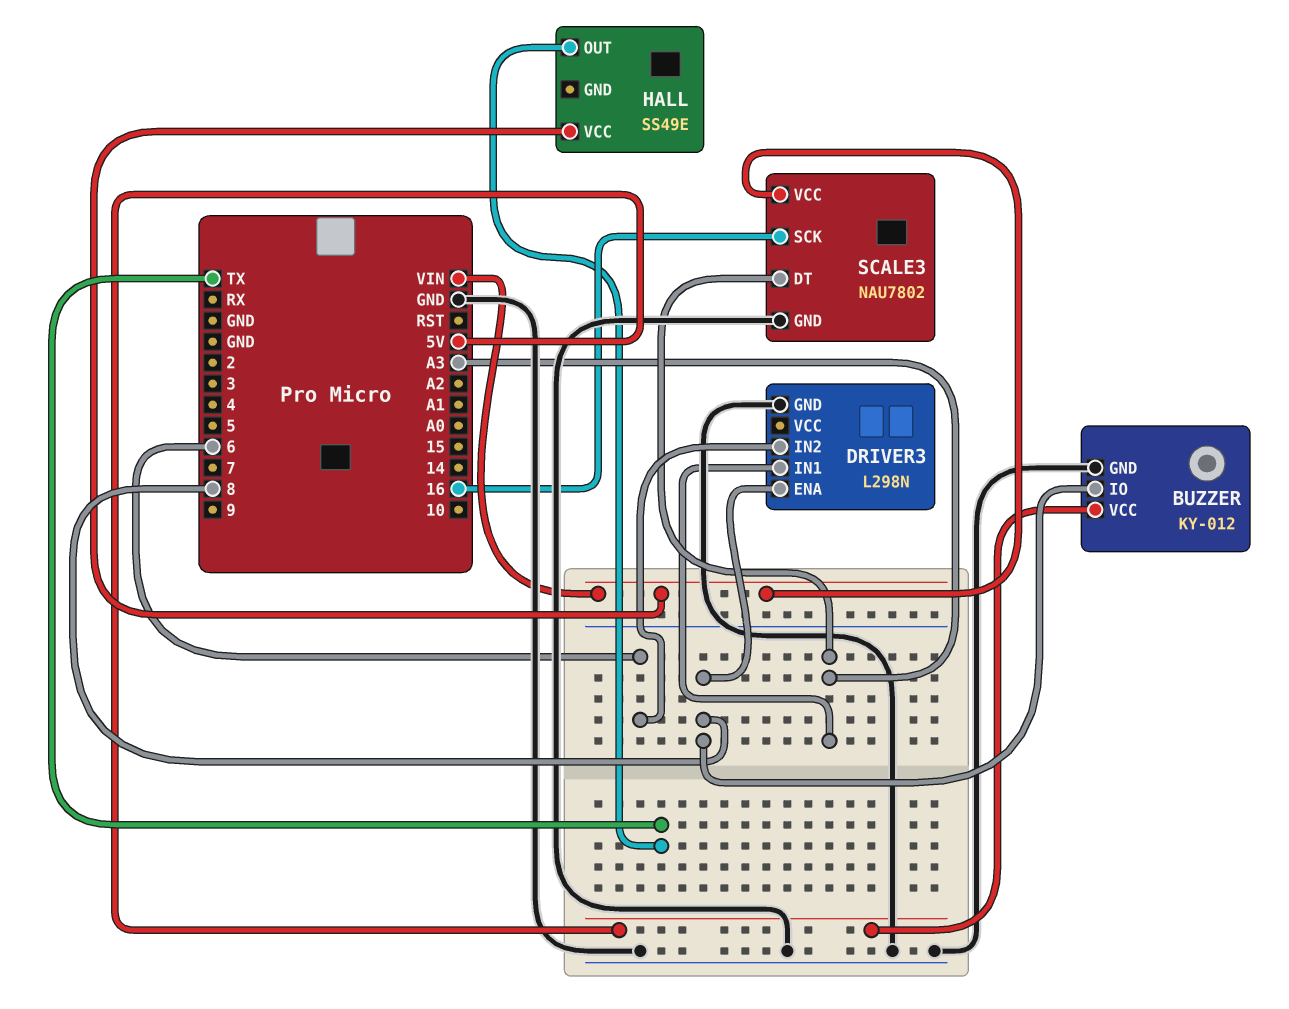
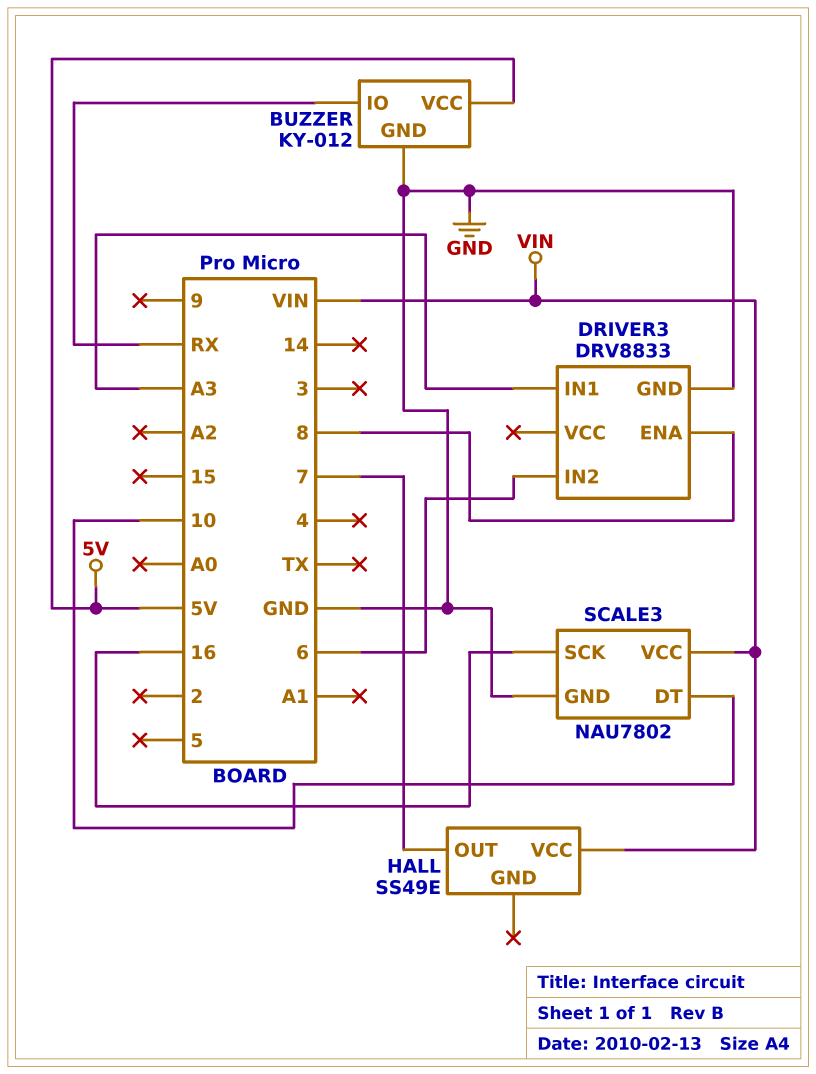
BUZZER pin IO: 8 -> RX
DRIVER3: L298N -> DRV8833
HALL pin OUT: TX -> 7
SCALE3 pin DT: A3 -> 10

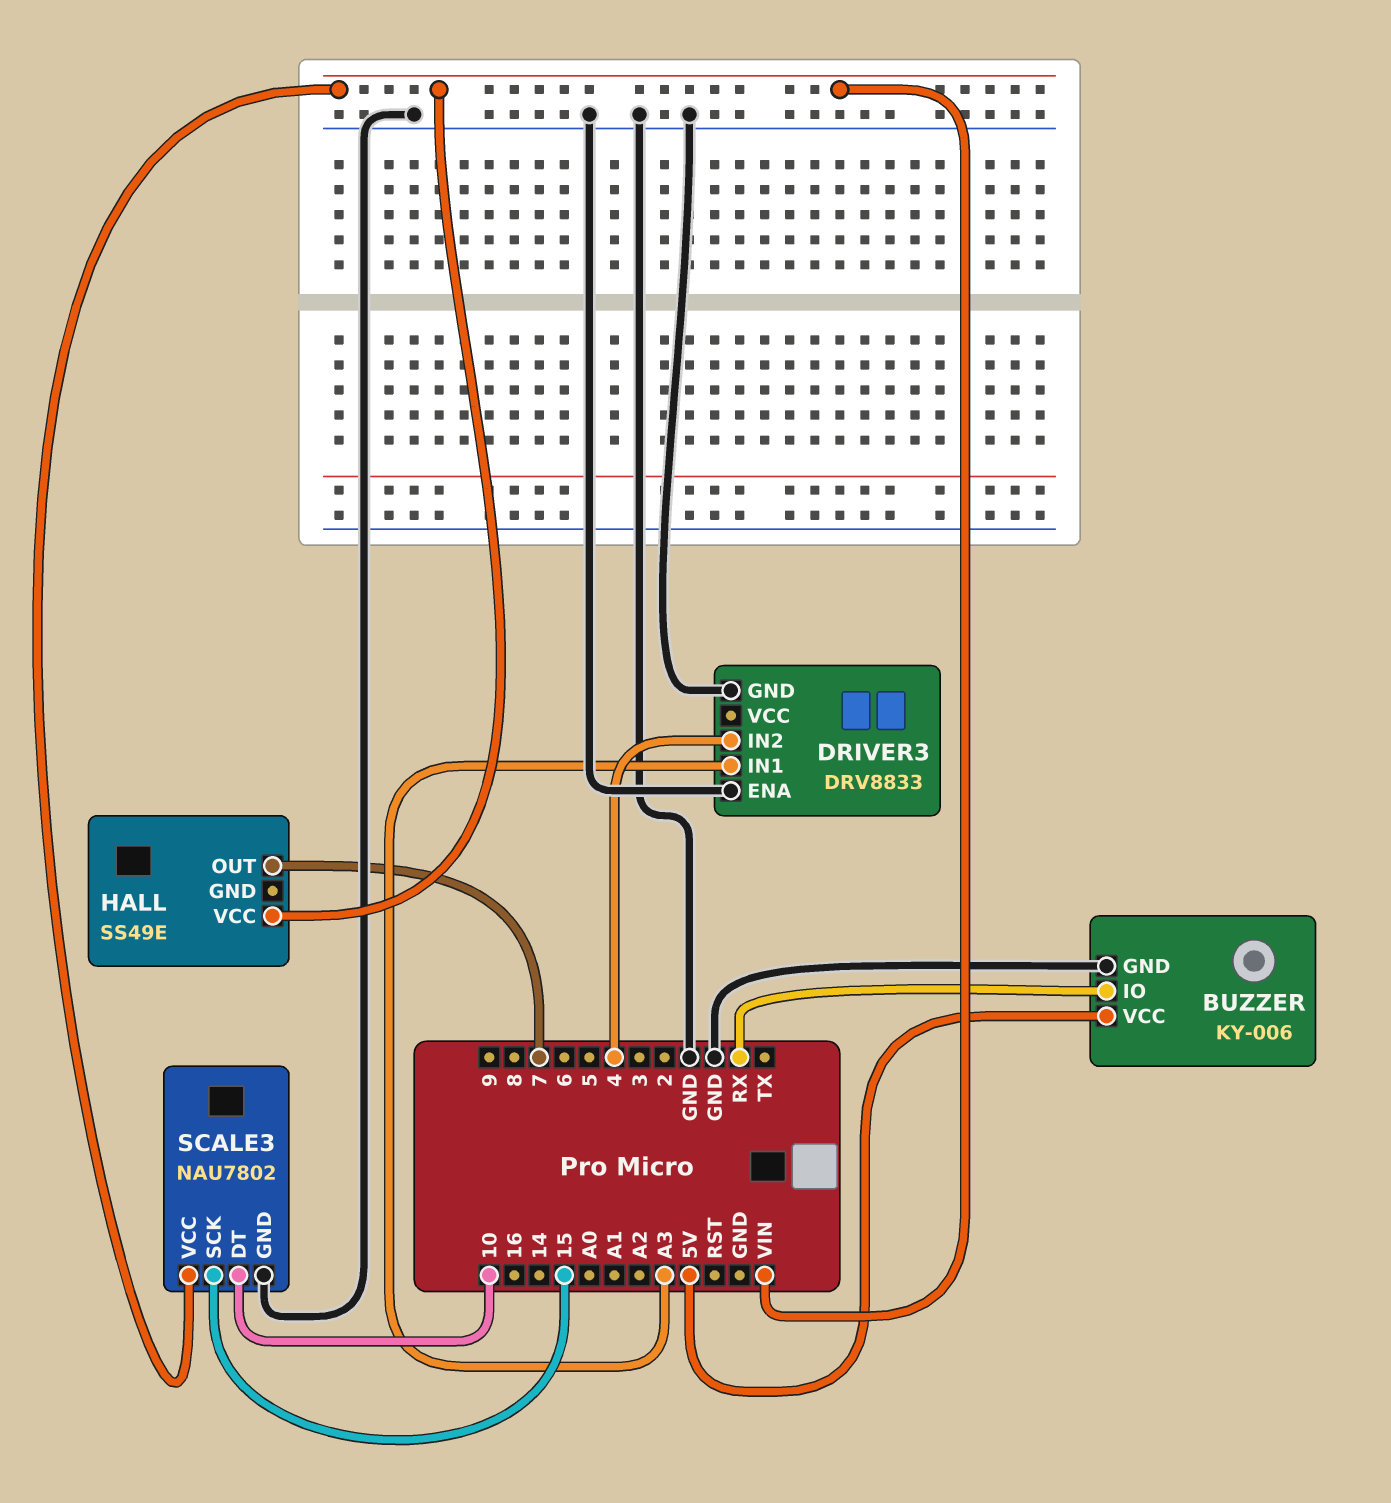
BUZZER: KY-012 -> KY-006
DRIVER3 pin ENA: 8 -> GND
DRIVER3 pin IN2: 6 -> 4
SCALE3 pin SCK: 16 -> 15

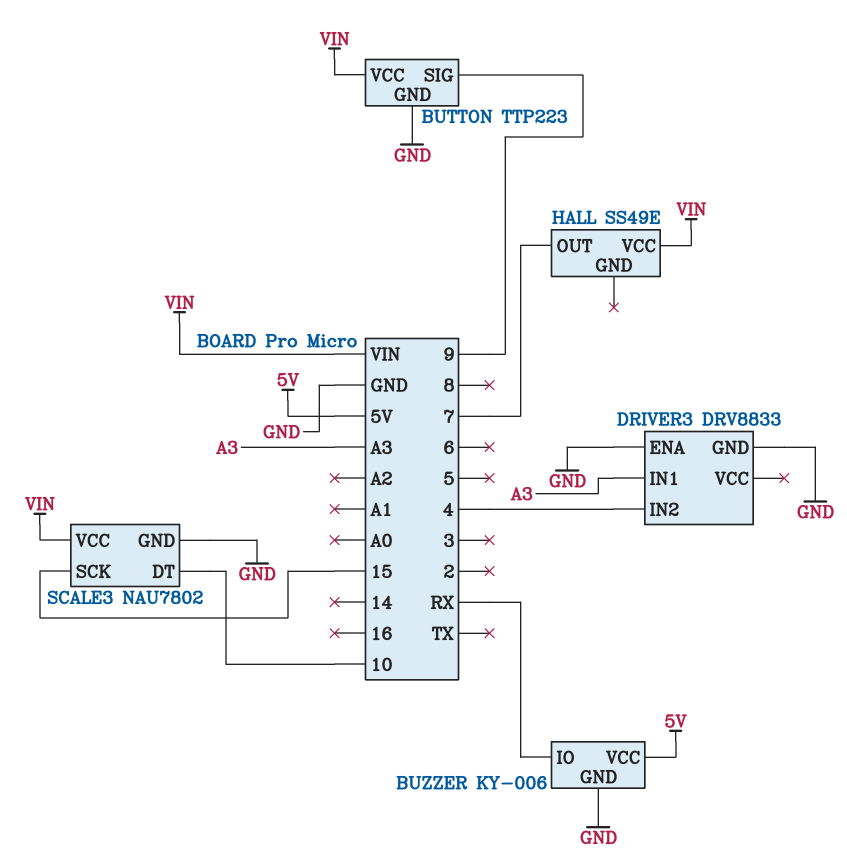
BUTTON: none -> TTP223
BUTTON pin GND: none -> GND
BUTTON pin SIG: none -> 9
BUTTON pin VCC: none -> VIN

